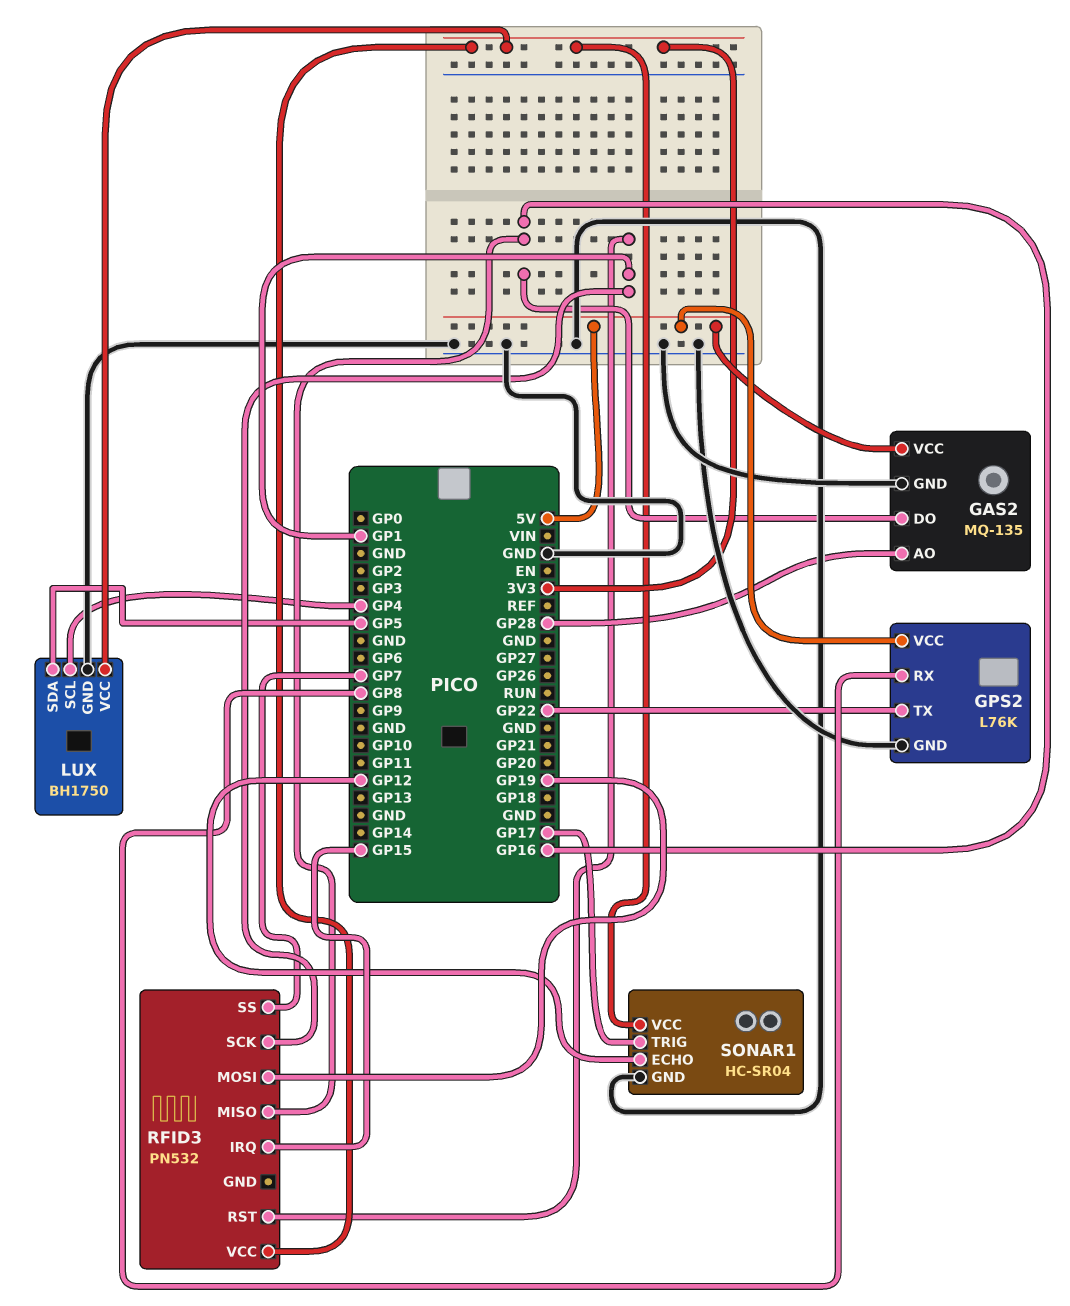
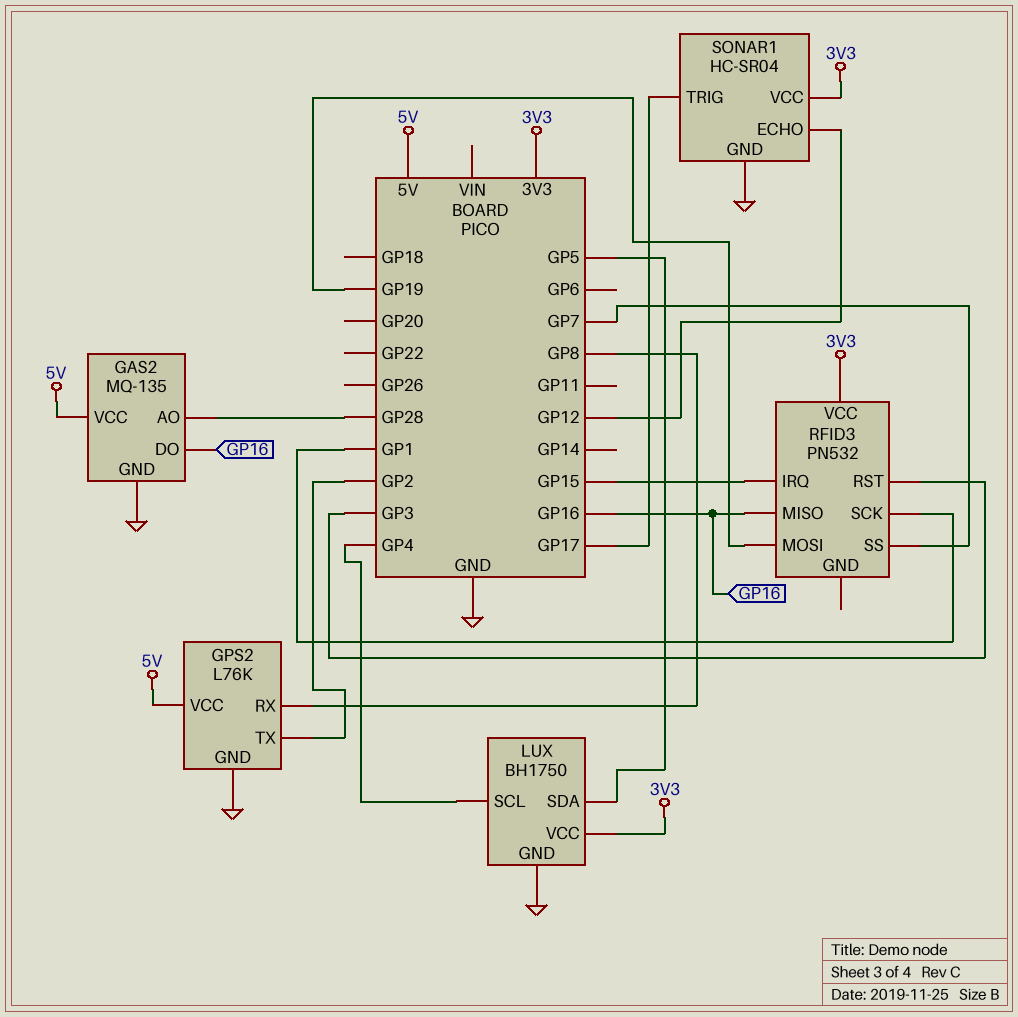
GPS2 pin TX: GP22 -> GP2
RFID3 pin RST: GP1 -> GP3

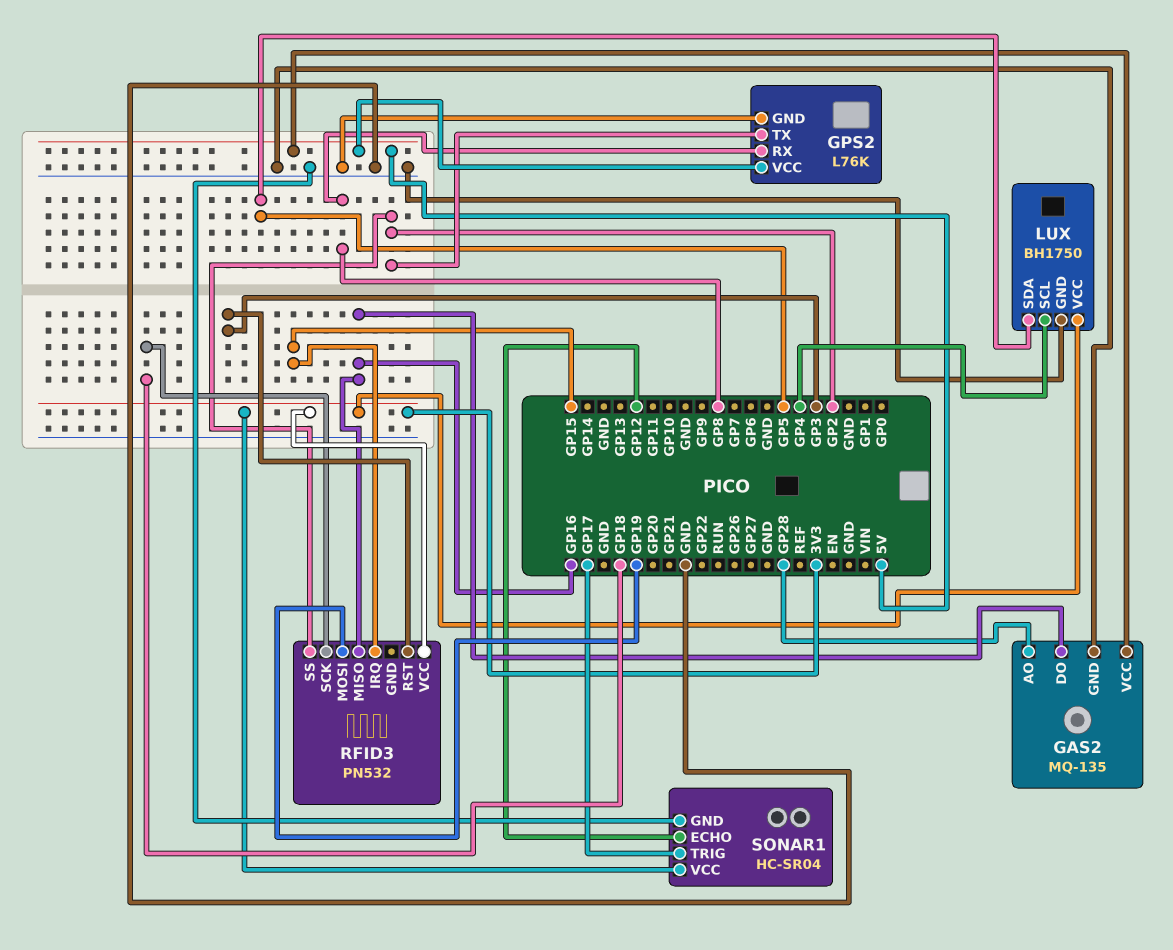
RFID3 pin SCK: GP1 -> GP18
RFID3 pin SS: GP7 -> GP2

